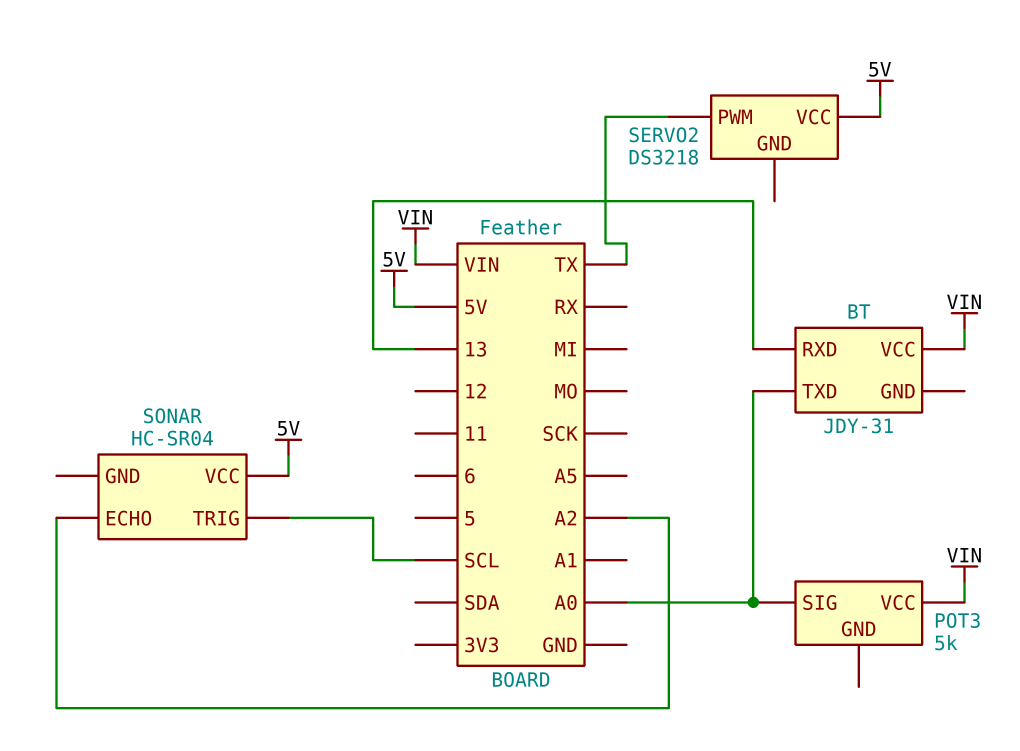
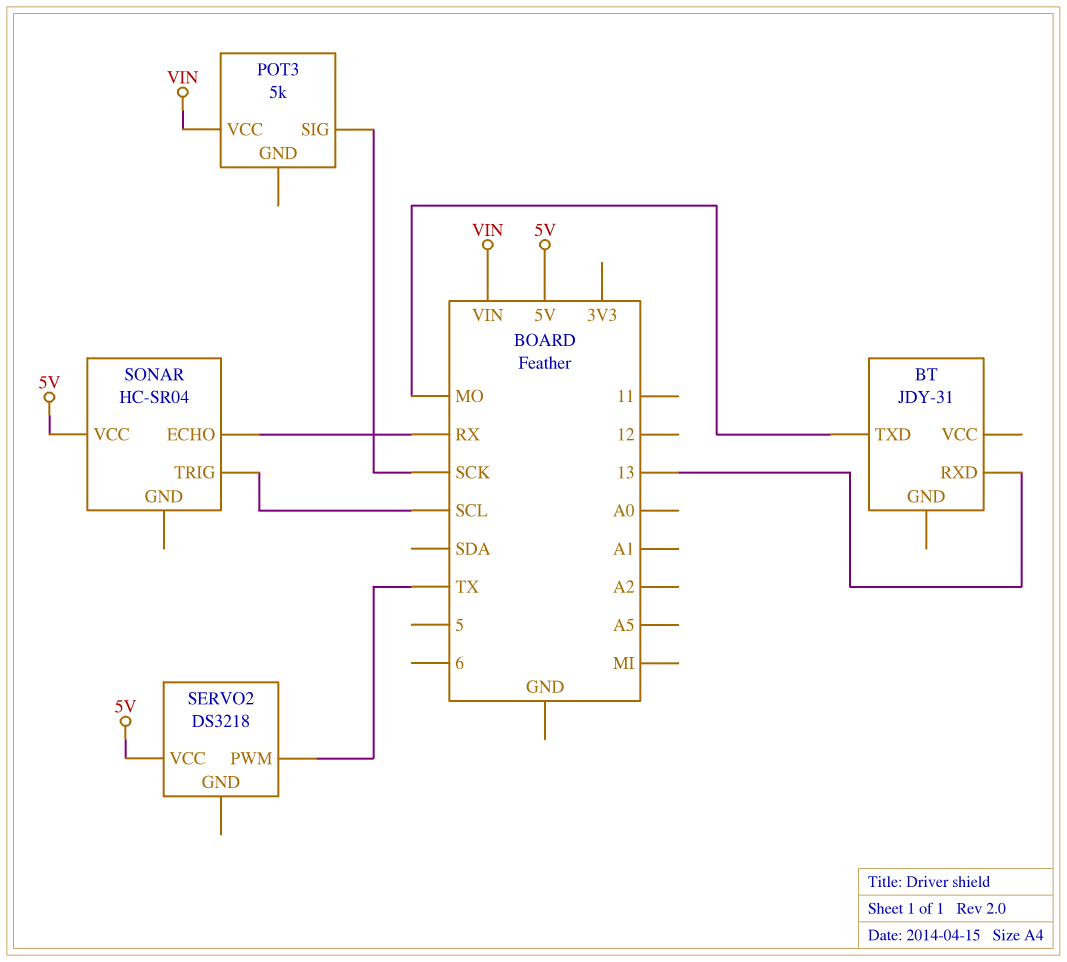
BT pin TXD: A0 -> MO
BT pin VCC: VIN -> none
POT3 pin SIG: A0 -> SCK
SONAR pin ECHO: A2 -> RX

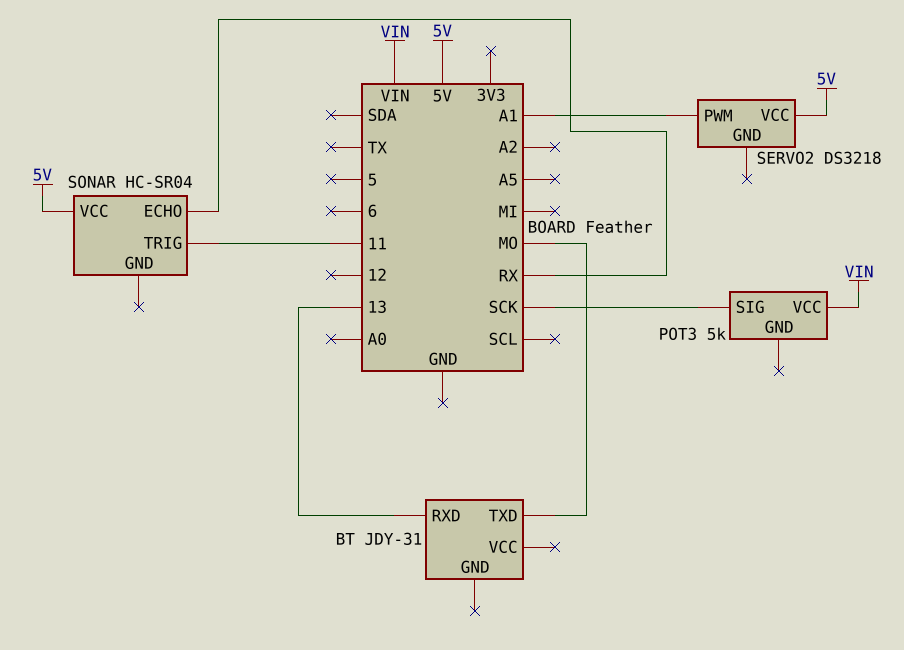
SERVO2 pin PWM: TX -> A1
SONAR pin TRIG: SCL -> 11

